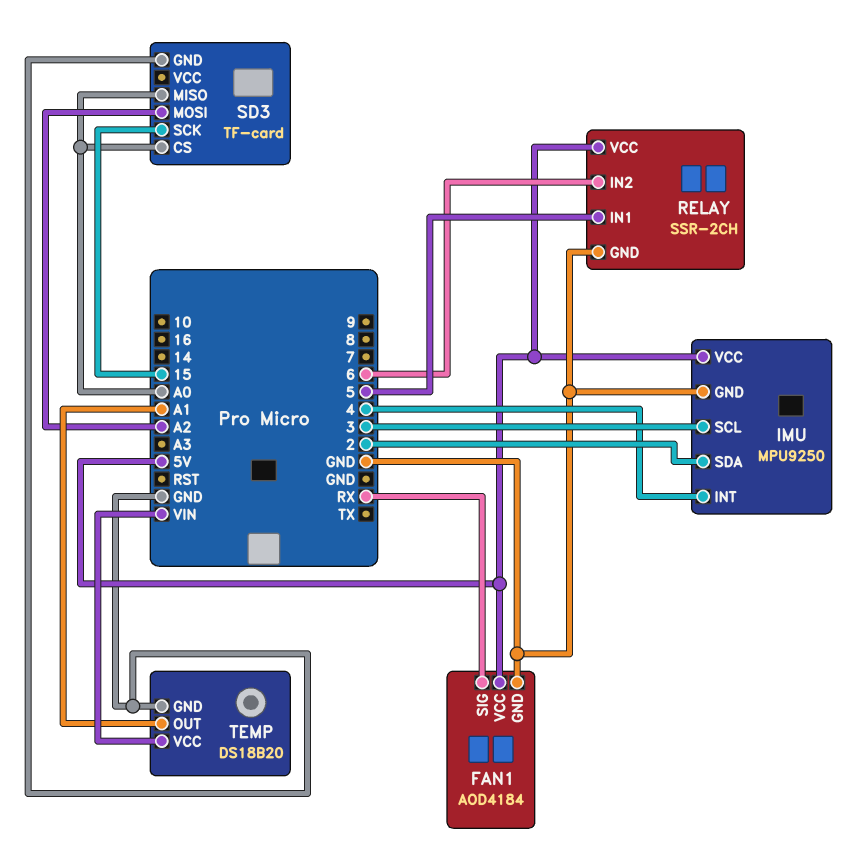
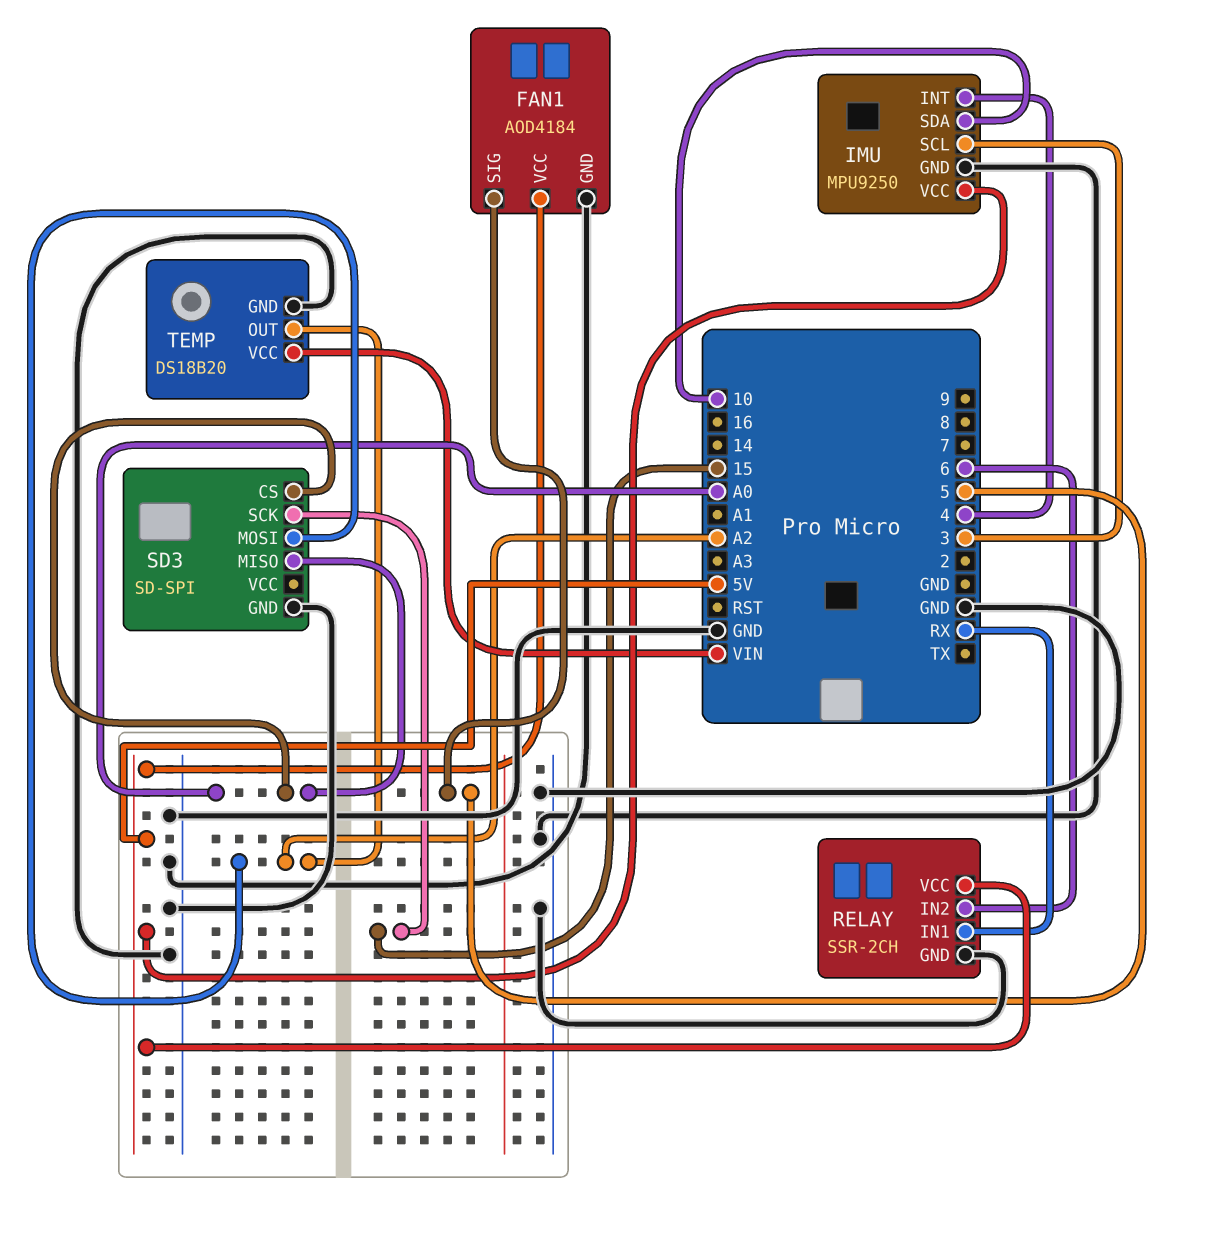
FAN1 pin SIG: RX -> 5
IMU pin SDA: 2 -> 10
RELAY pin IN1: 5 -> RX
SD3: TF-card -> SD-SPI
TEMP pin OUT: A1 -> A2

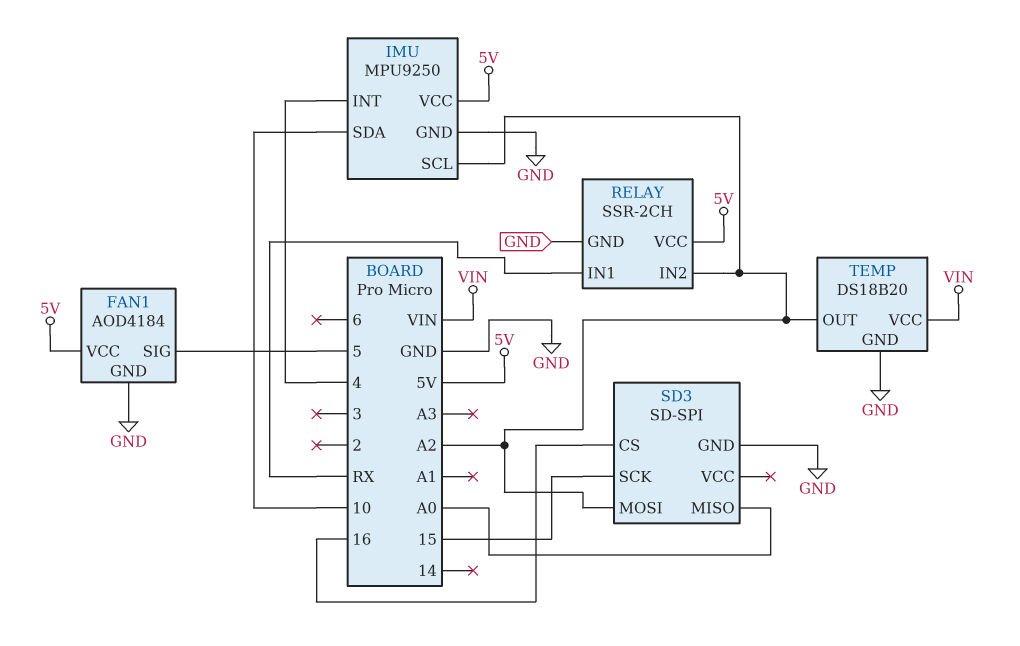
IMU pin SCL: 3 -> A2
RELAY pin IN2: 6 -> A2
SD3 pin CS: A0 -> 16

